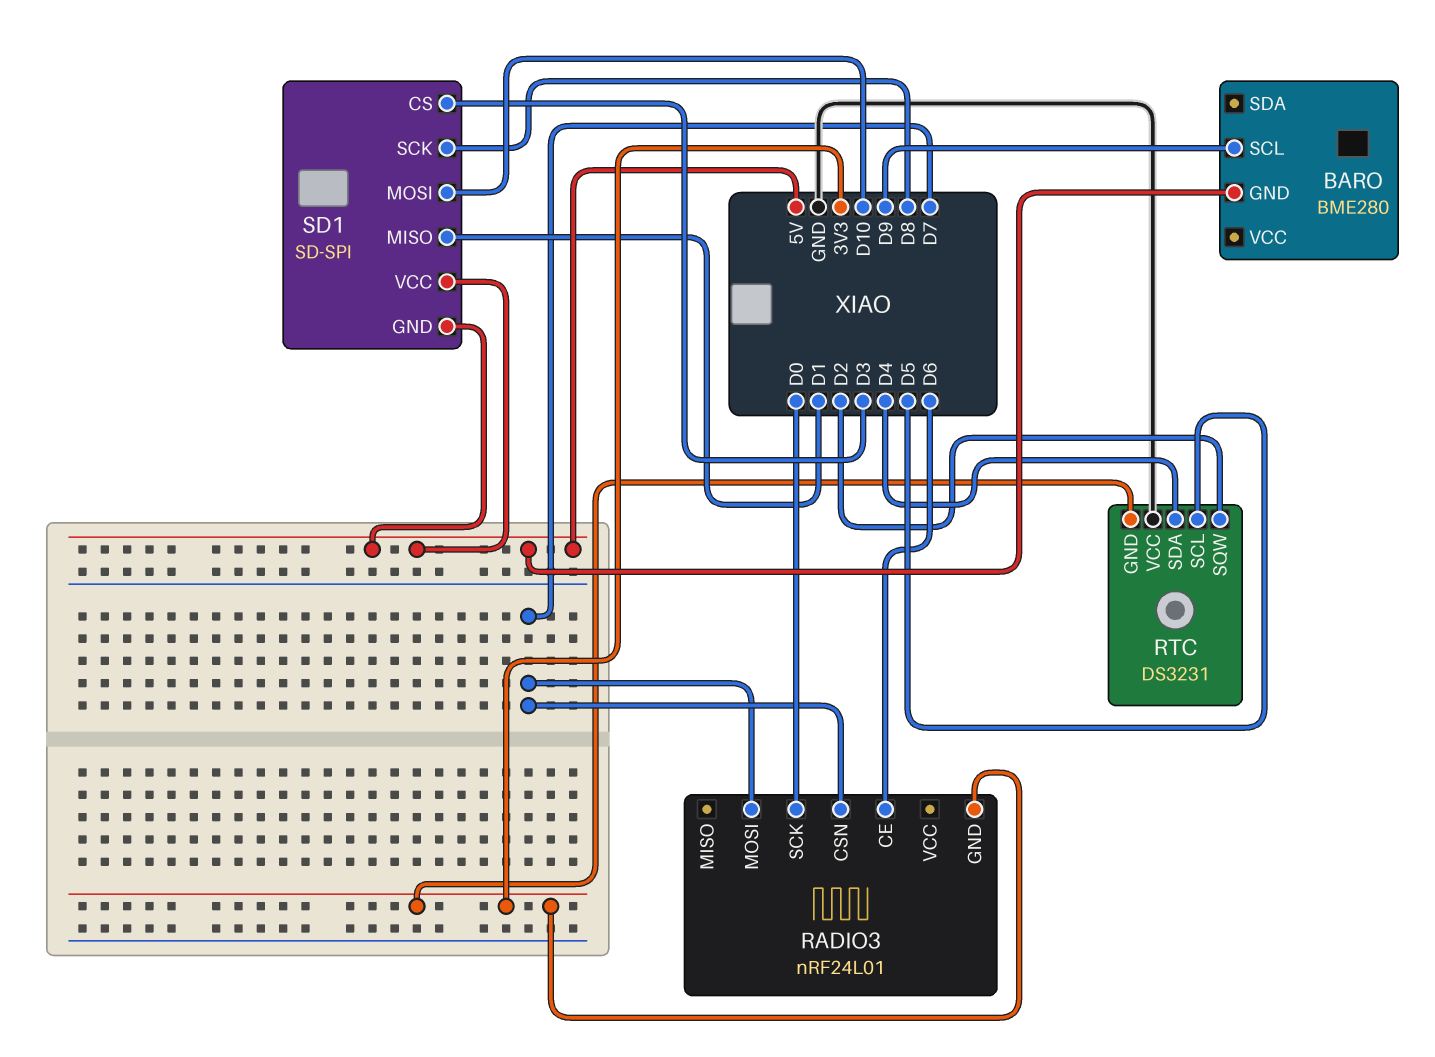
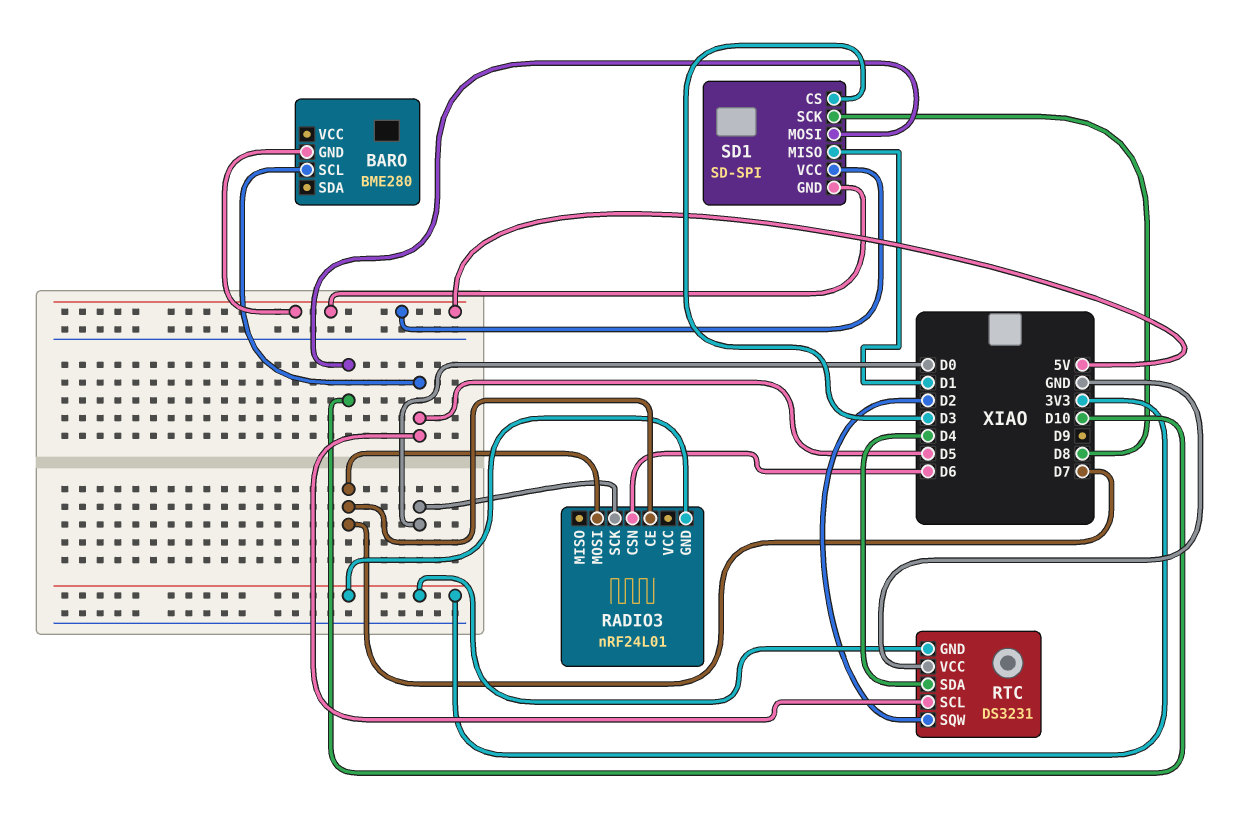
BARO pin SCL: D9 -> D5
RADIO3 pin CE: D6 -> D7
RADIO3 pin CSN: D7 -> D6

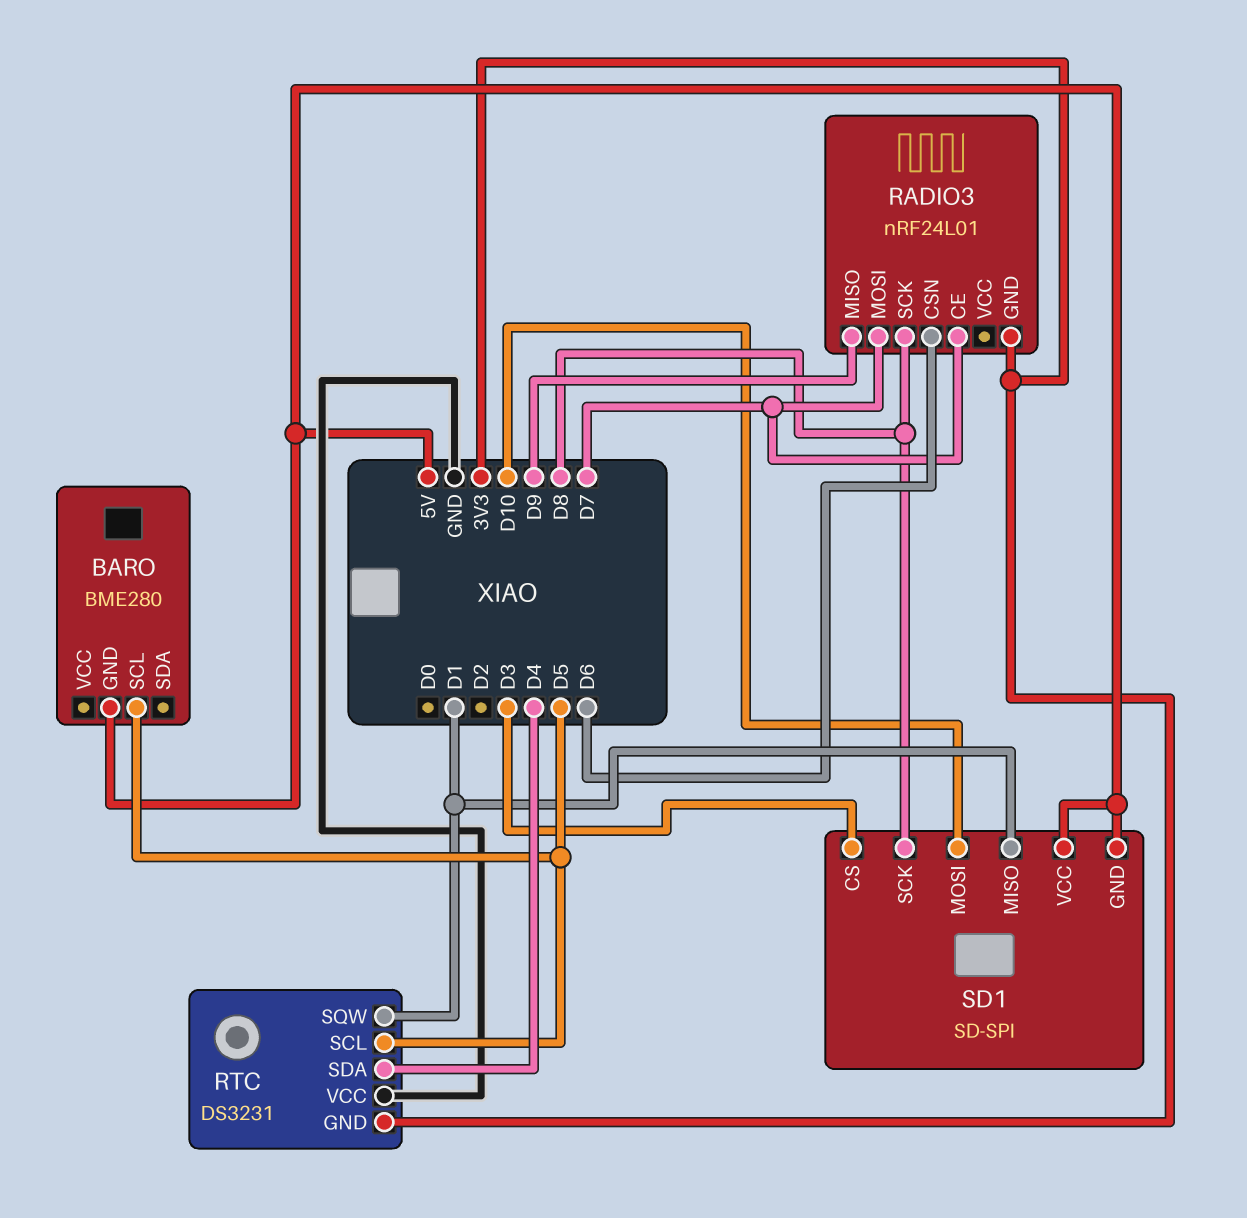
RADIO3 pin MISO: none -> D9
RADIO3 pin SCK: D0 -> D8
RTC pin SQW: D2 -> D1

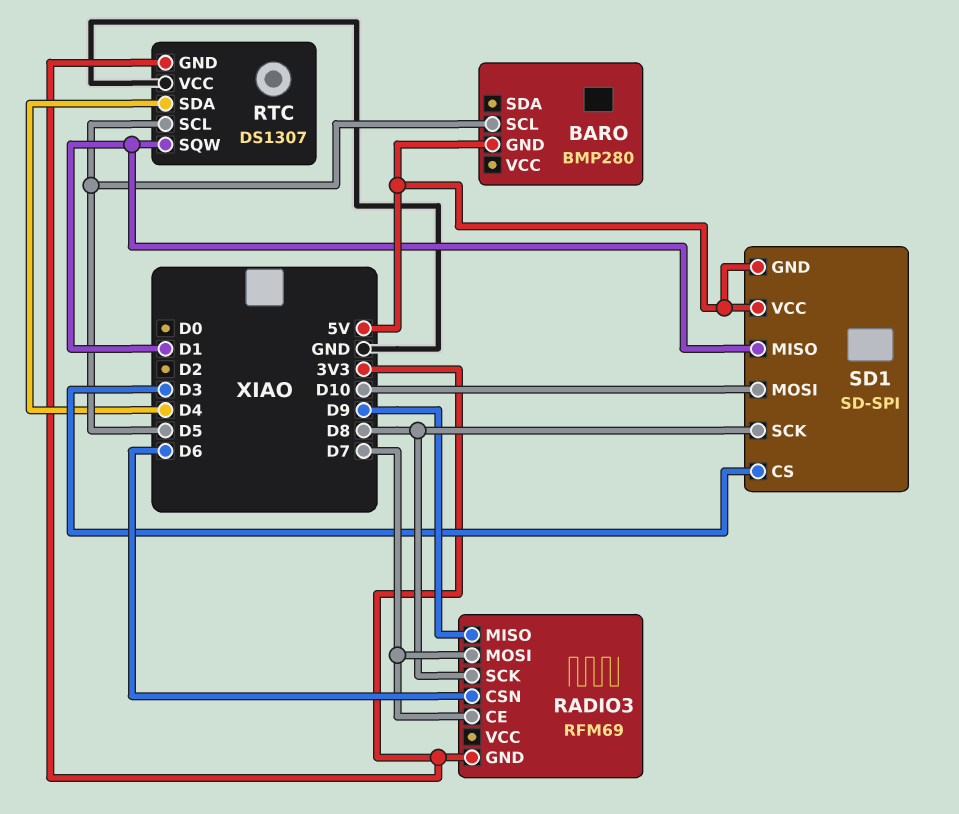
BARO: BME280 -> BMP280
RADIO3: nRF24L01 -> RFM69
RTC: DS3231 -> DS1307

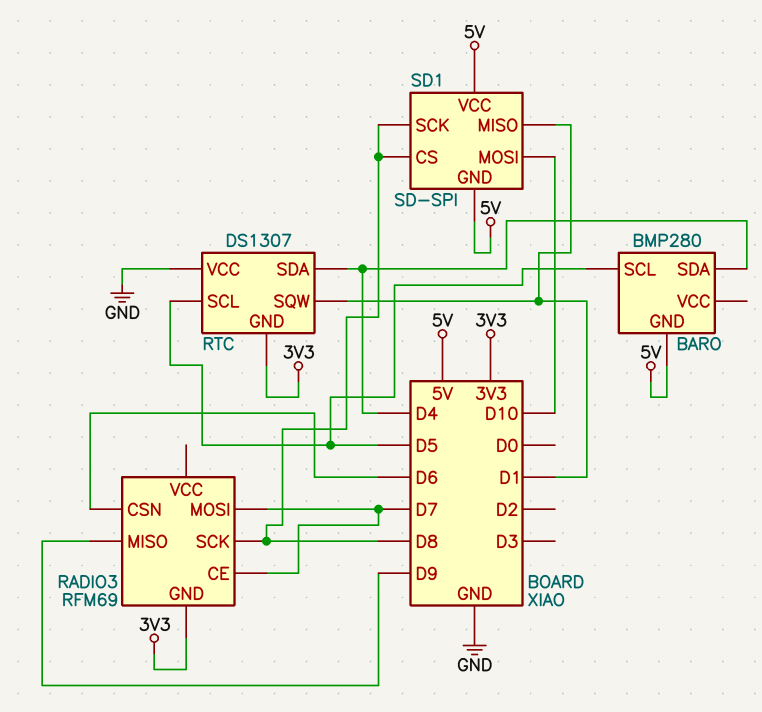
BARO pin SDA: none -> D4
SD1 pin CS: D3 -> D8

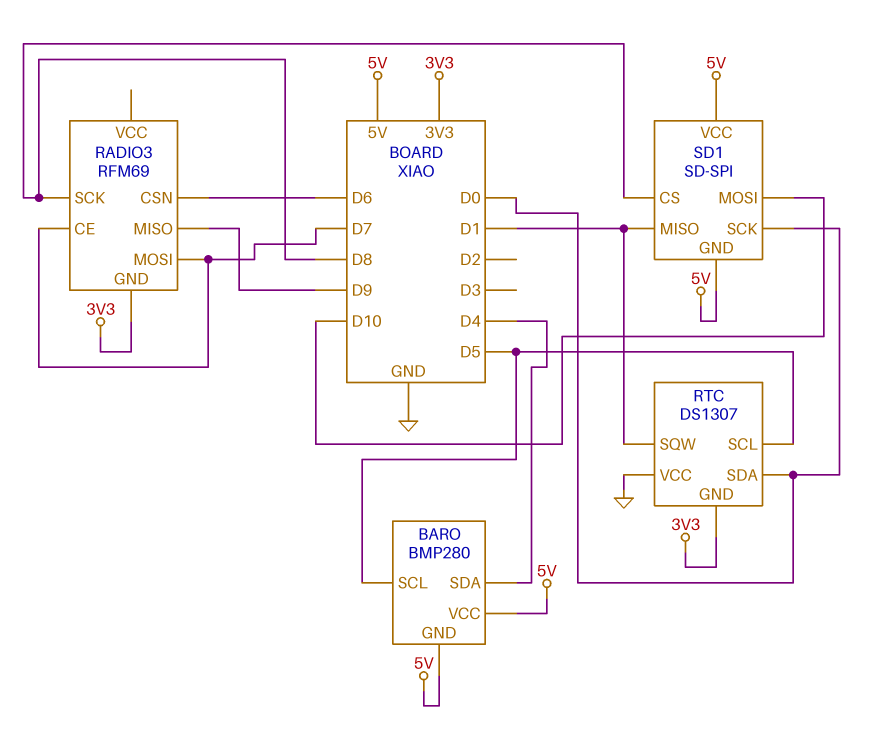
BARO pin VCC: none -> 5V
RTC pin SDA: D4 -> D0
SD1 pin SCK: D8 -> D0

